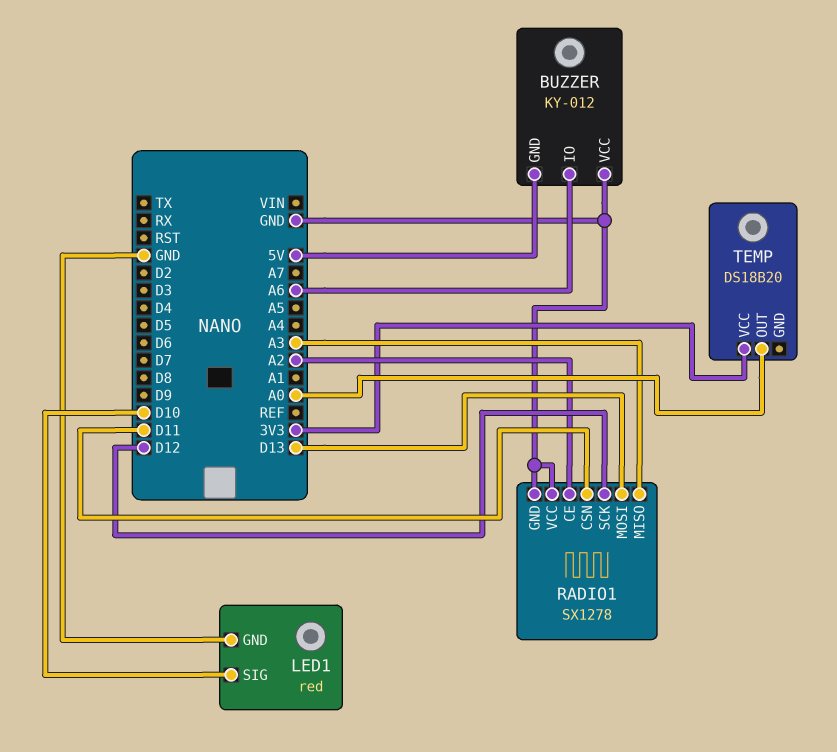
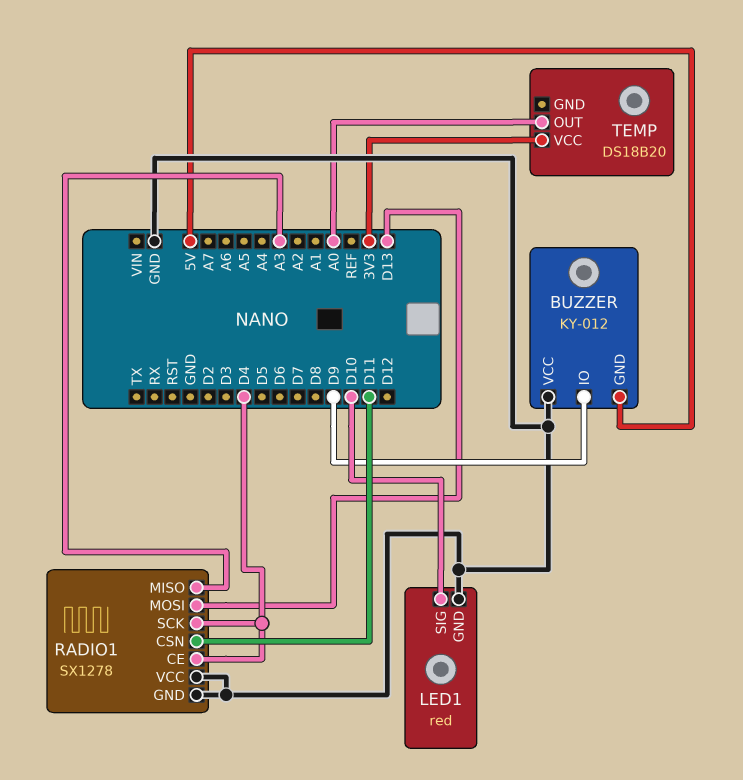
BUZZER pin IO: A6 -> D9
RADIO1 pin CE: A2 -> D4
RADIO1 pin SCK: D12 -> D4

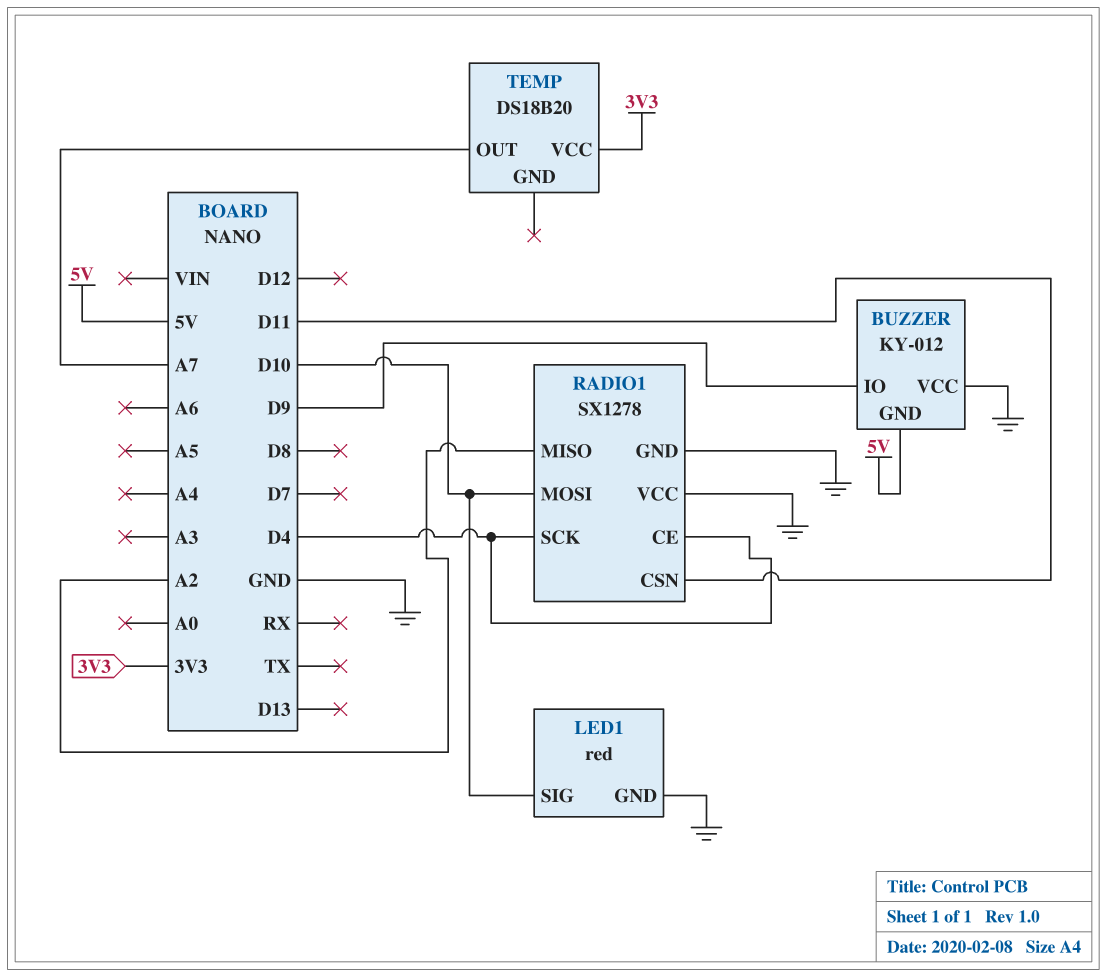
RADIO1 pin MISO: A3 -> A2
RADIO1 pin MOSI: D13 -> D10
TEMP pin OUT: A0 -> A7

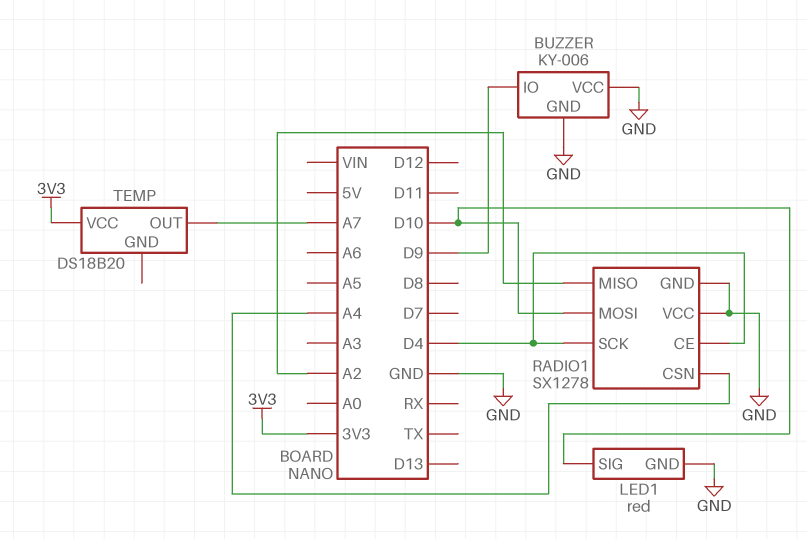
BUZZER: KY-012 -> KY-006
BUZZER pin GND: 5V -> GND
RADIO1 pin CSN: D11 -> A4

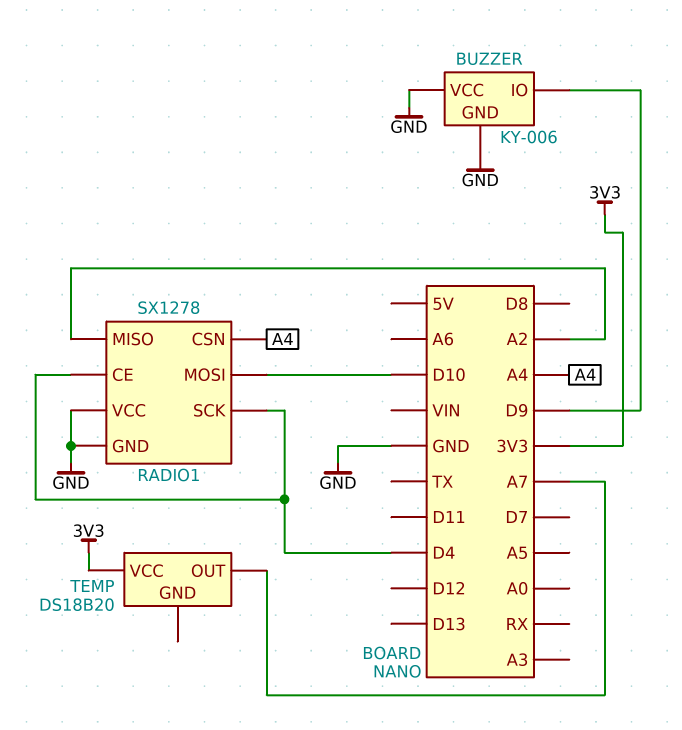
LED1: red -> none
LED1 pin GND: GND -> none
LED1 pin SIG: D10 -> none

